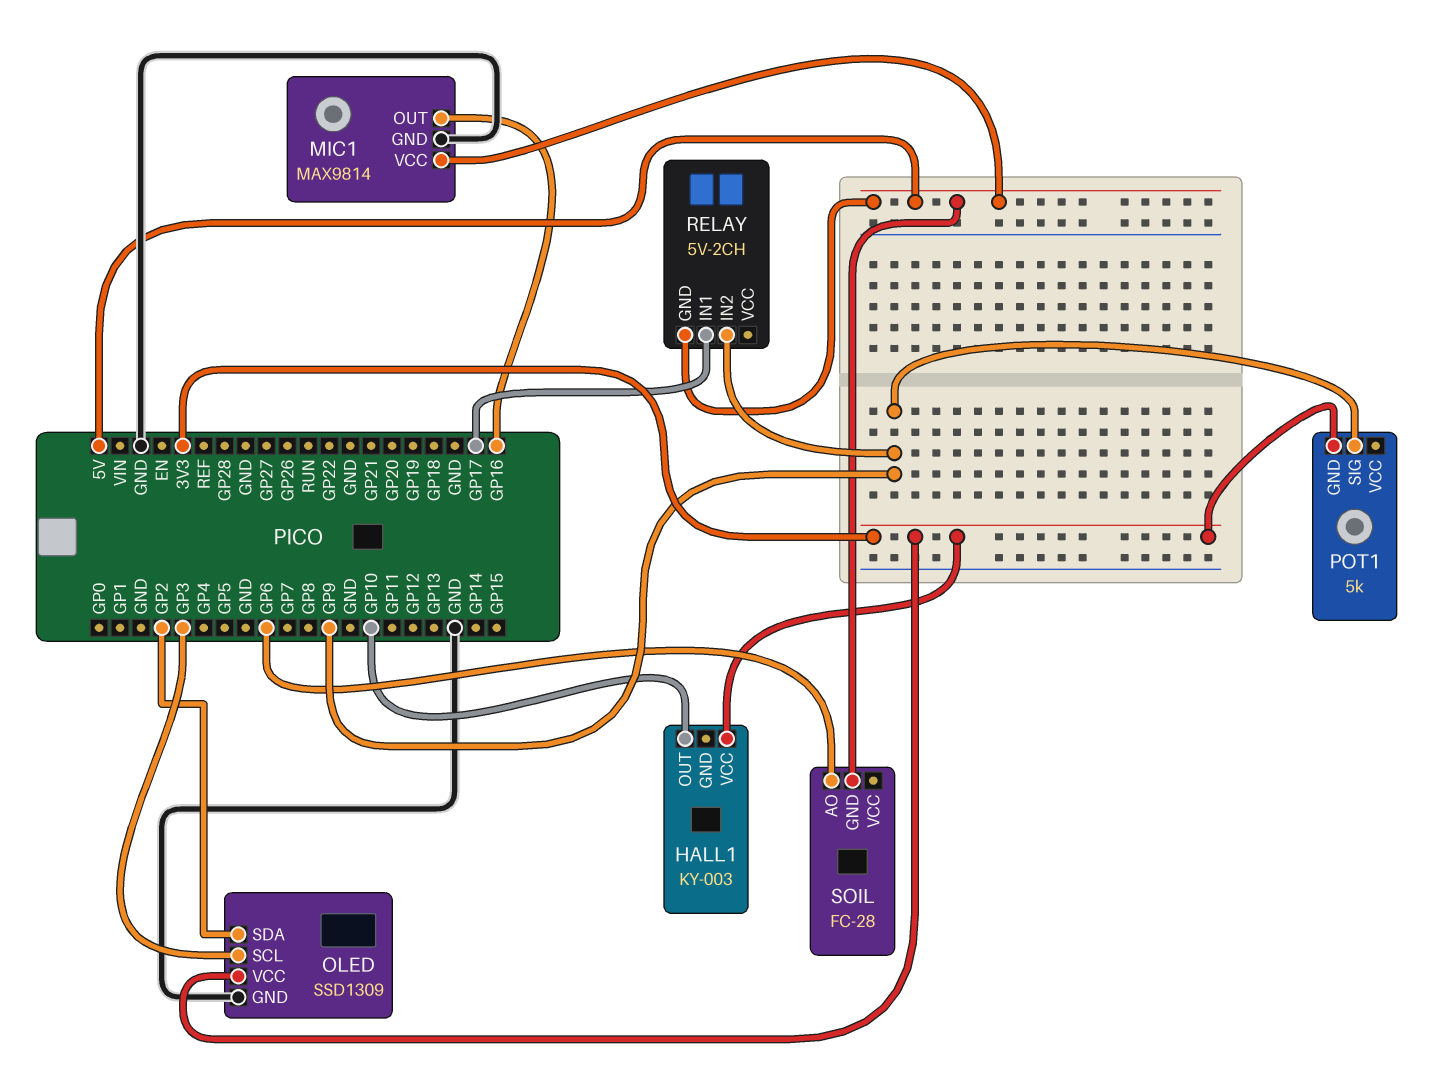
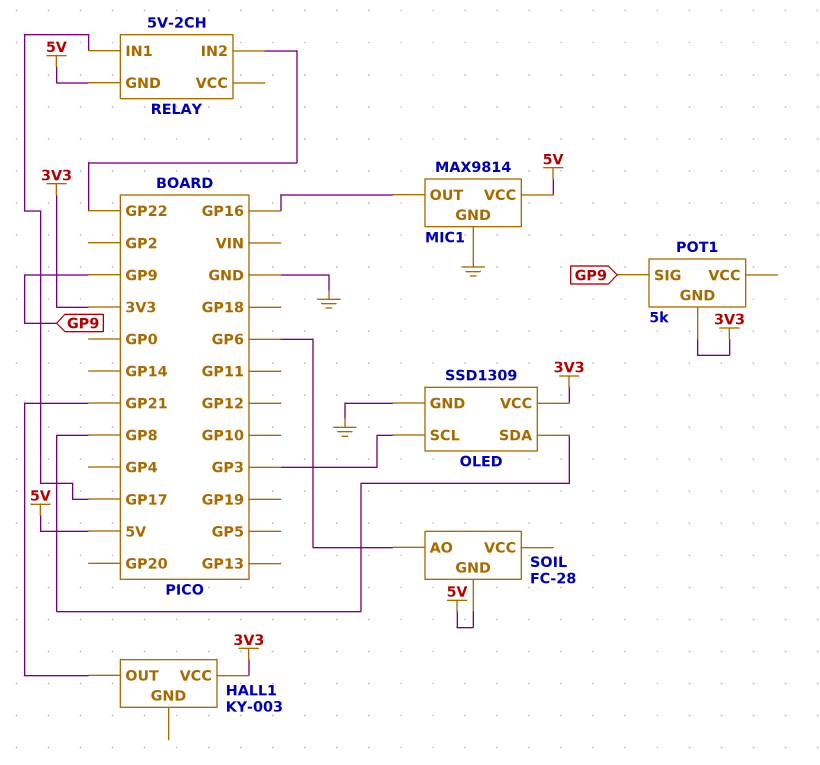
HALL1 pin OUT: GP10 -> GP21
OLED pin SDA: GP2 -> GP8
RELAY pin IN2: GP9 -> GP22

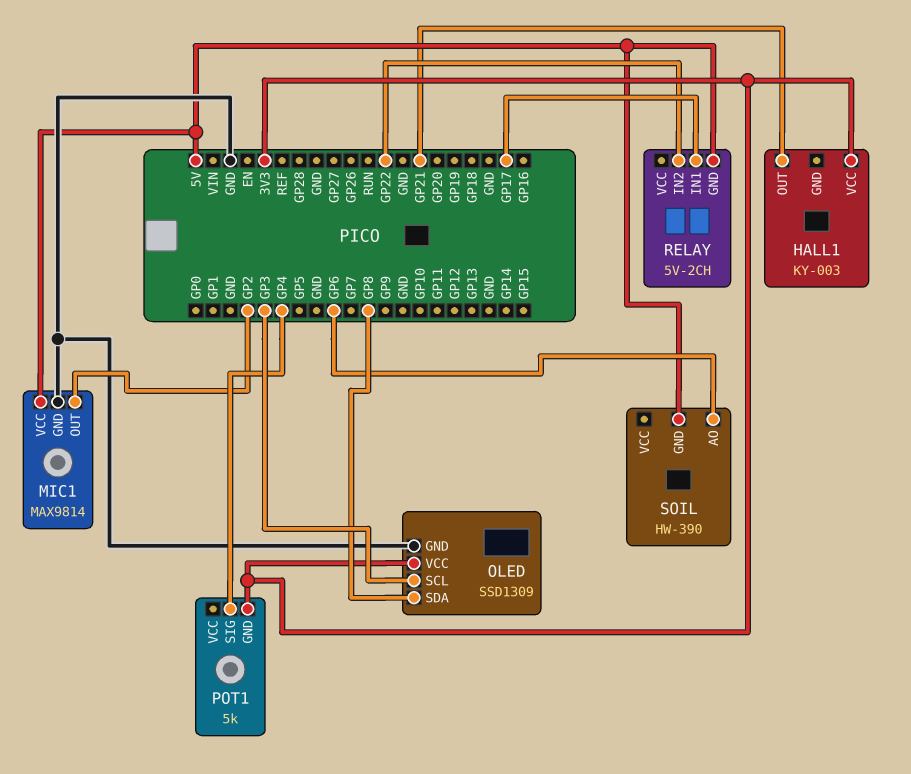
MIC1 pin OUT: GP16 -> GP2
POT1 pin SIG: GP9 -> GP4
SOIL: FC-28 -> HW-390

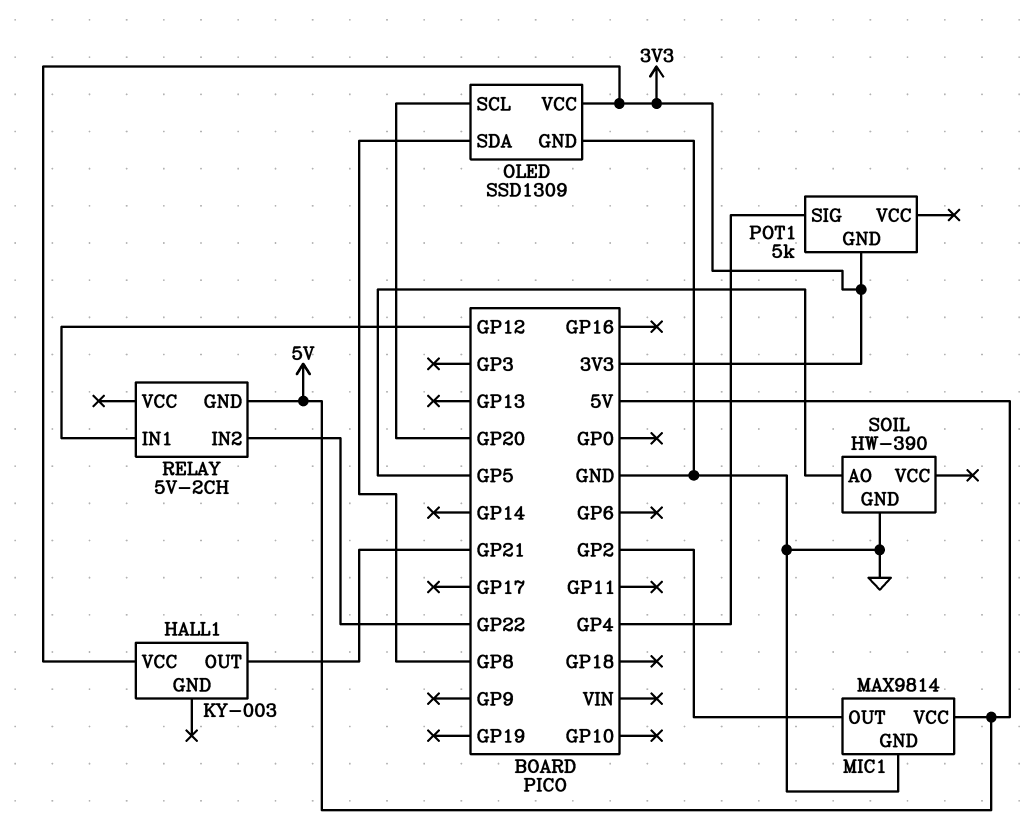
OLED pin SCL: GP3 -> GP20
RELAY pin IN1: GP17 -> GP12
SOIL pin AO: GP6 -> GP5
SOIL pin GND: 5V -> GND

